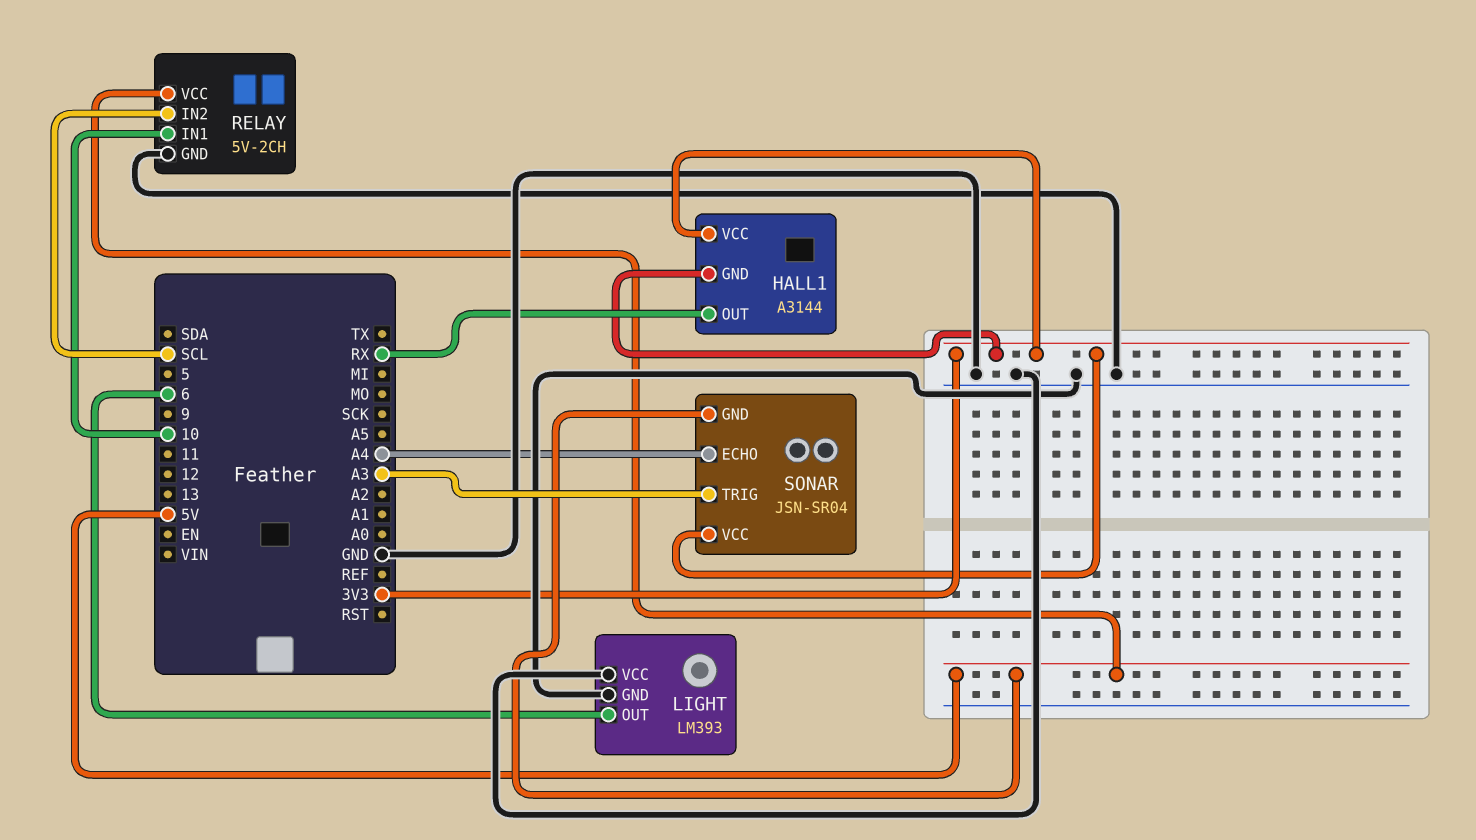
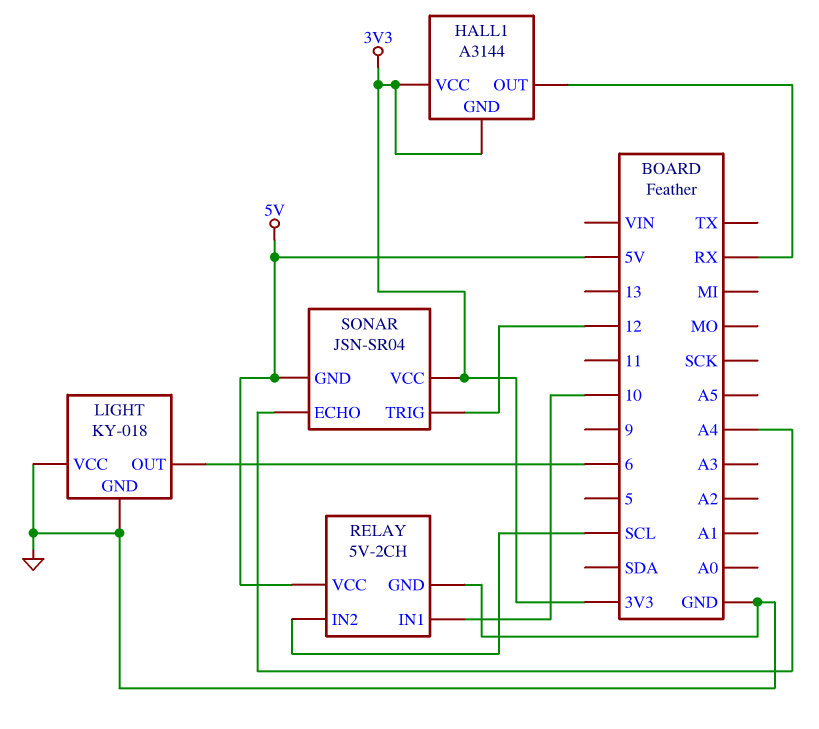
LIGHT: LM393 -> KY-018
SONAR pin TRIG: A3 -> 12

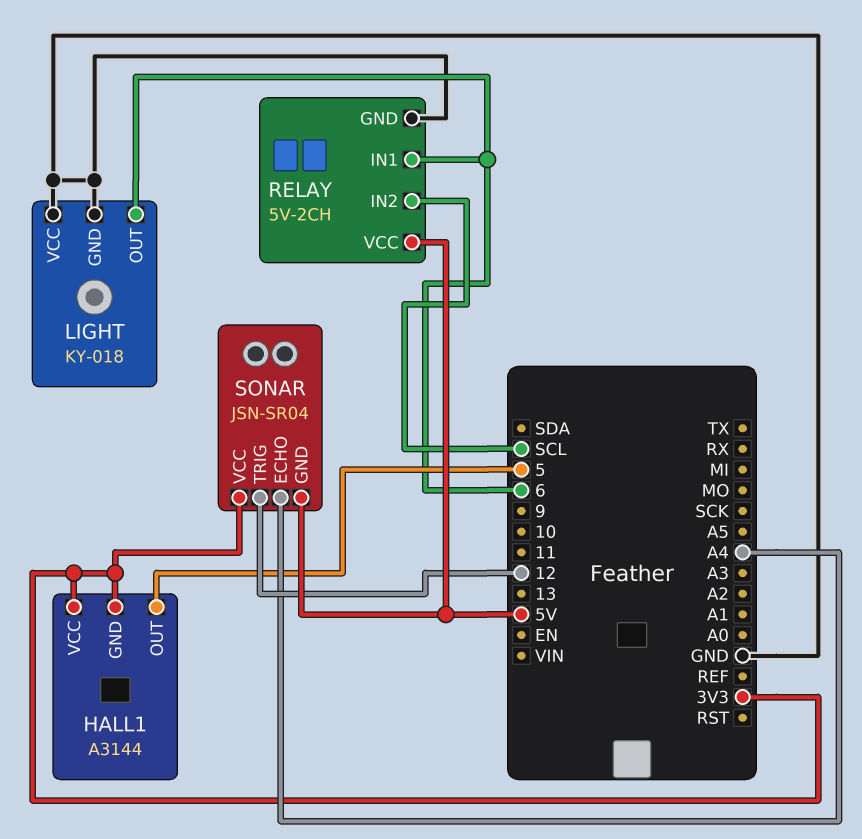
HALL1 pin OUT: RX -> 5
RELAY pin IN1: 10 -> 6

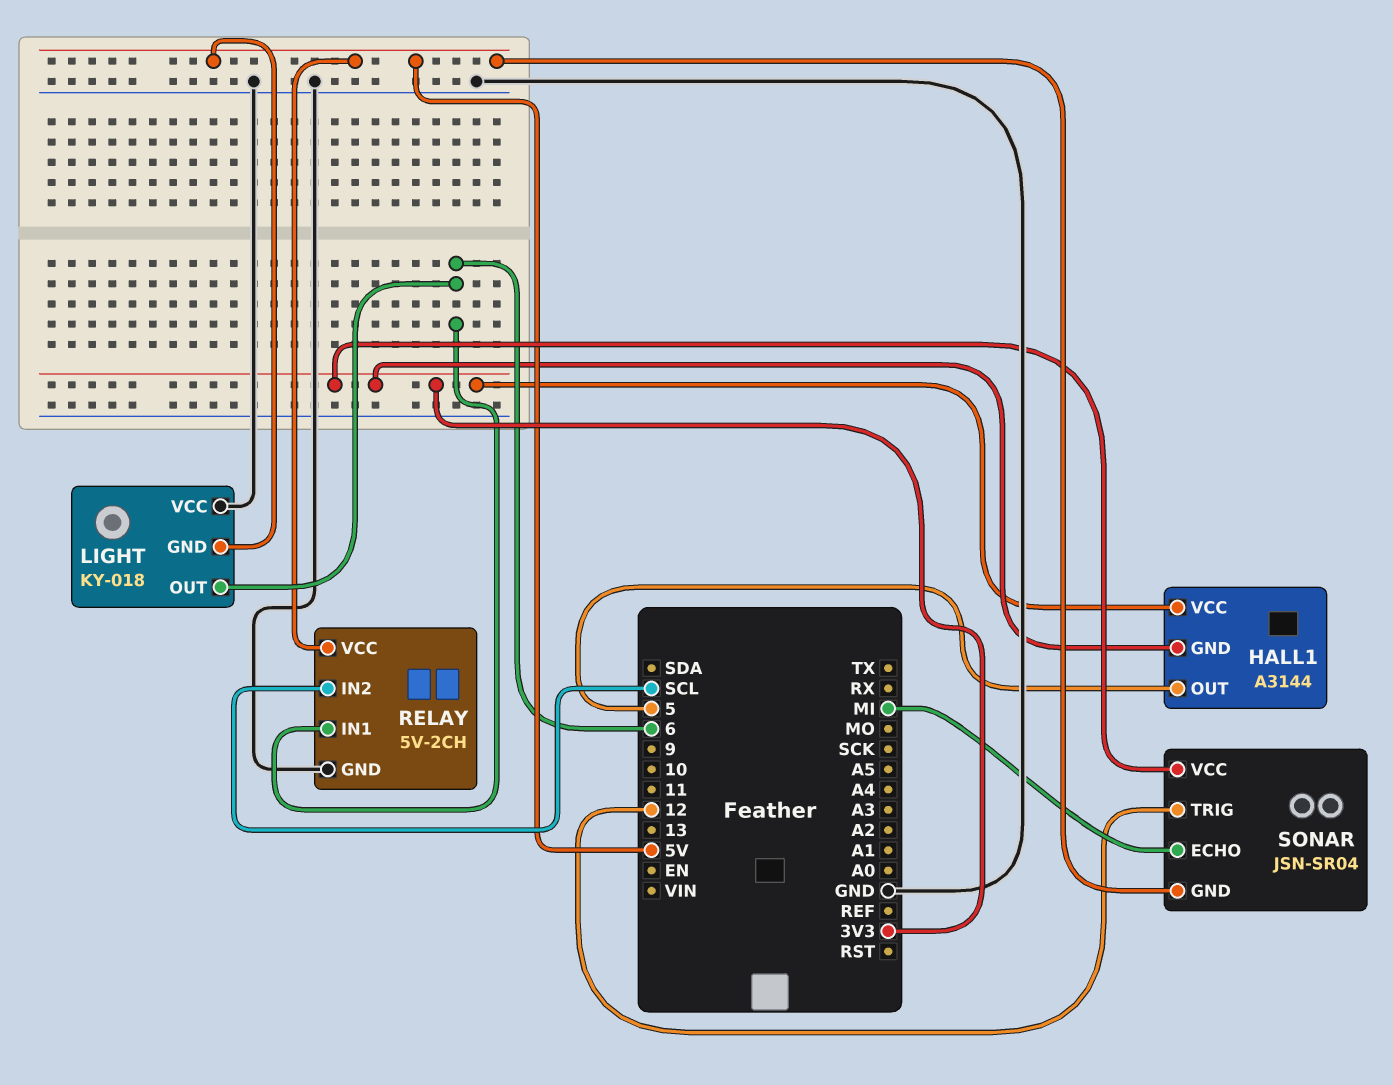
LIGHT pin GND: GND -> 5V
SONAR pin ECHO: A4 -> MI

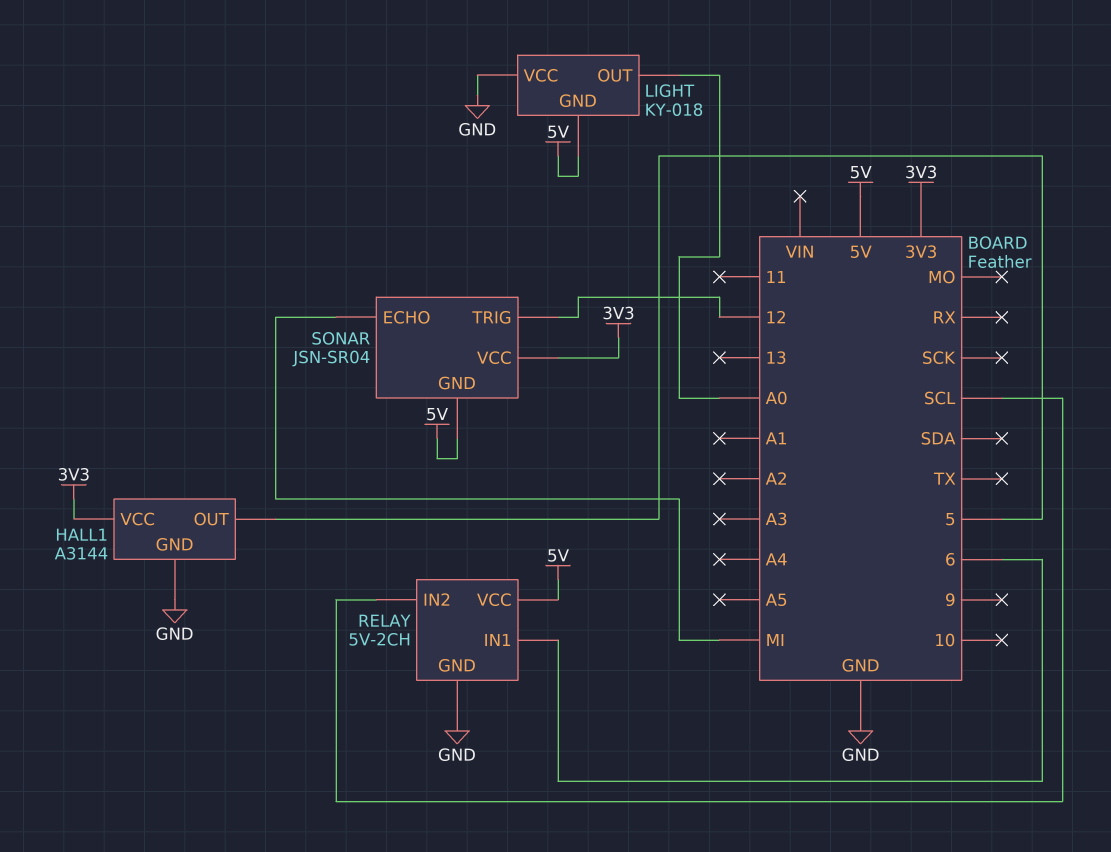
HALL1 pin GND: 3V3 -> GND
LIGHT pin OUT: 6 -> A0

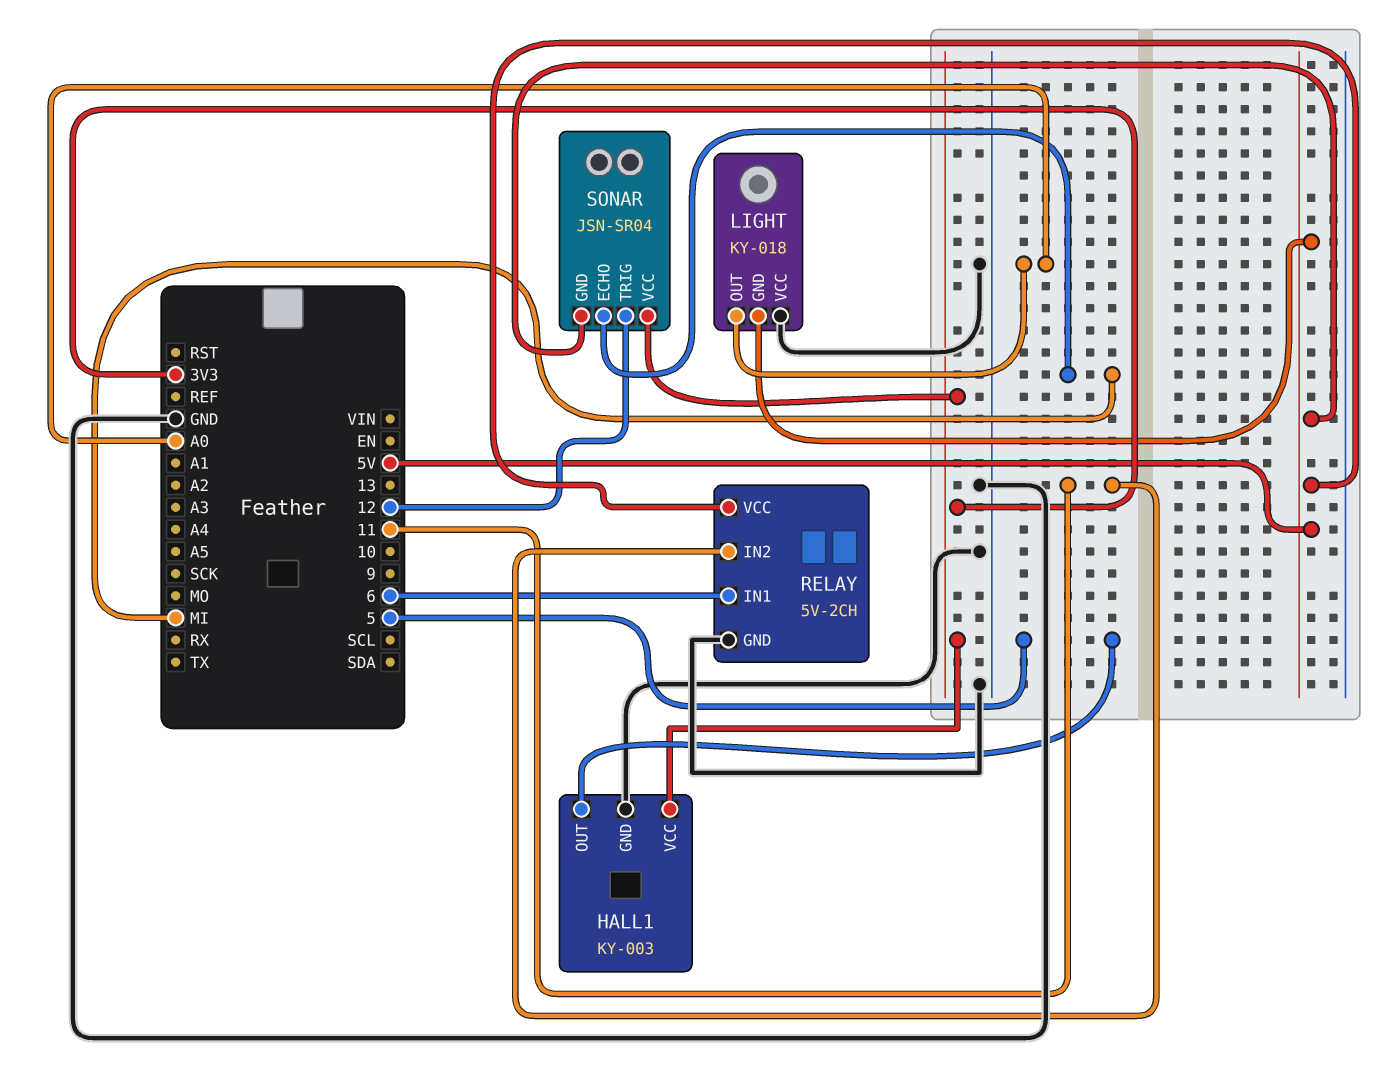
HALL1: A3144 -> KY-003
RELAY pin IN2: SCL -> 11

